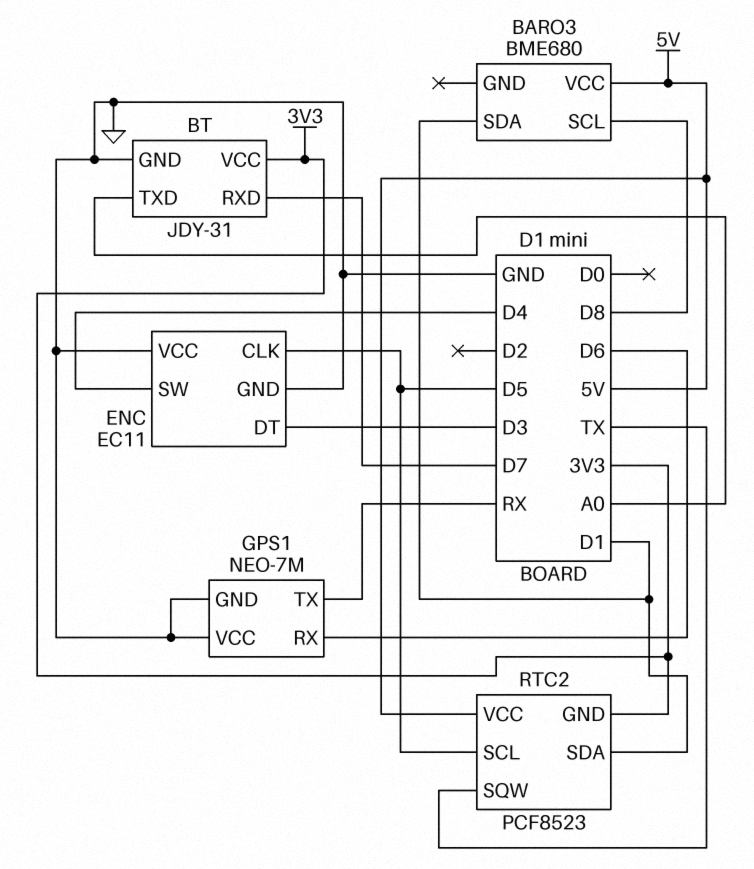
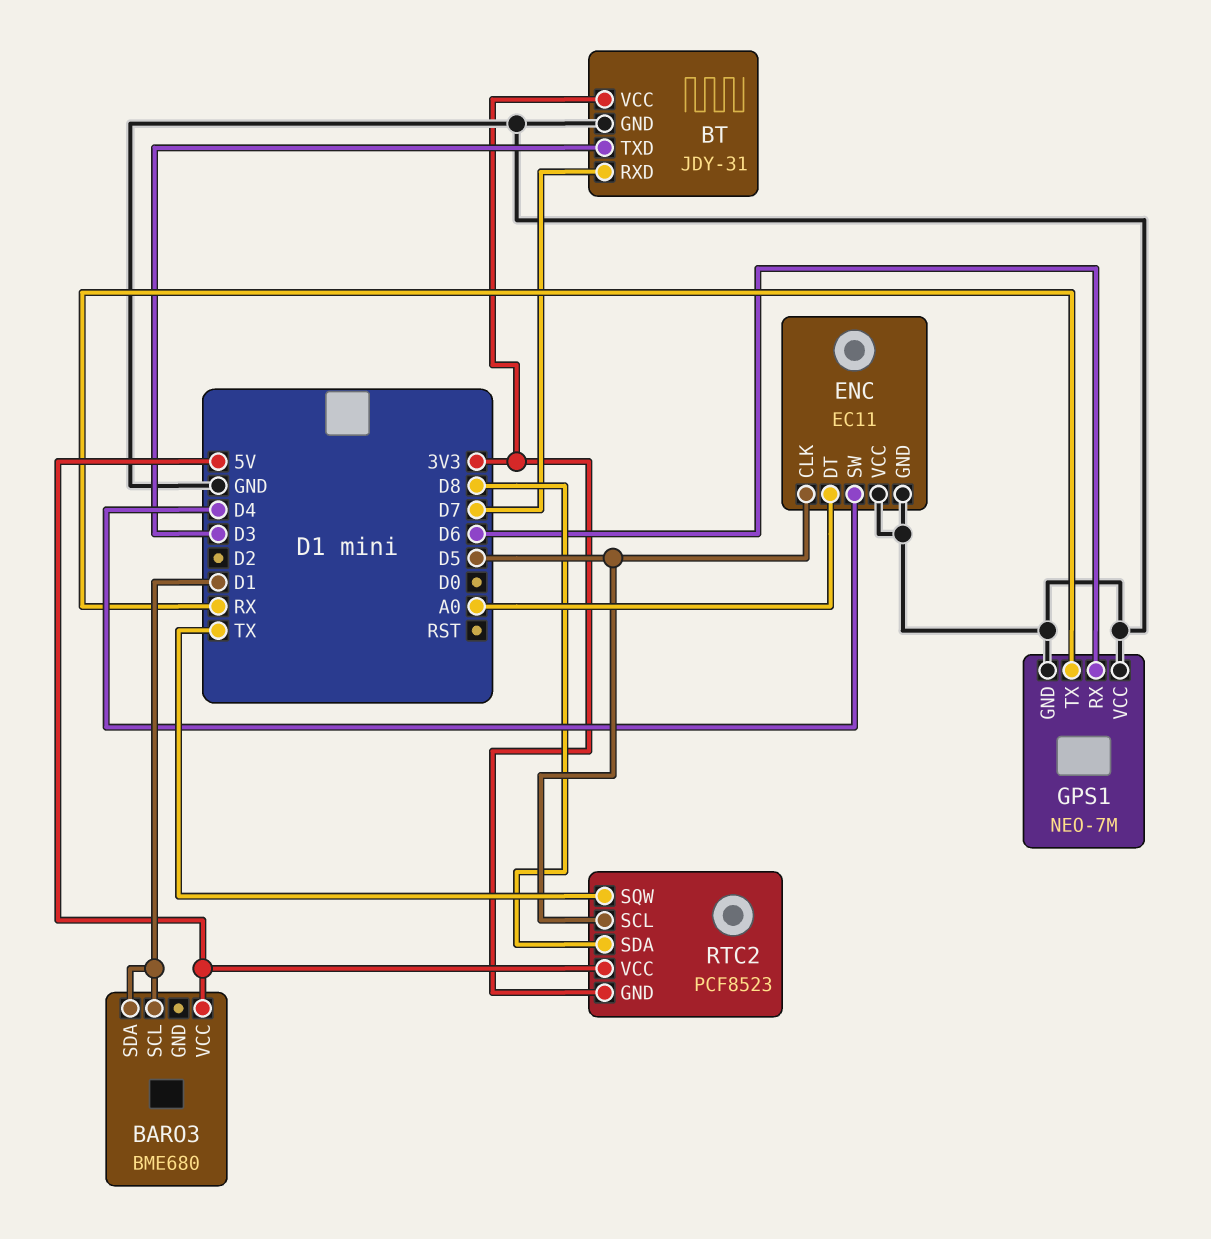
BARO3 pin SCL: D8 -> D1
BT pin TXD: A0 -> D3
ENC pin DT: D3 -> A0
RTC2 pin SDA: D1 -> D8

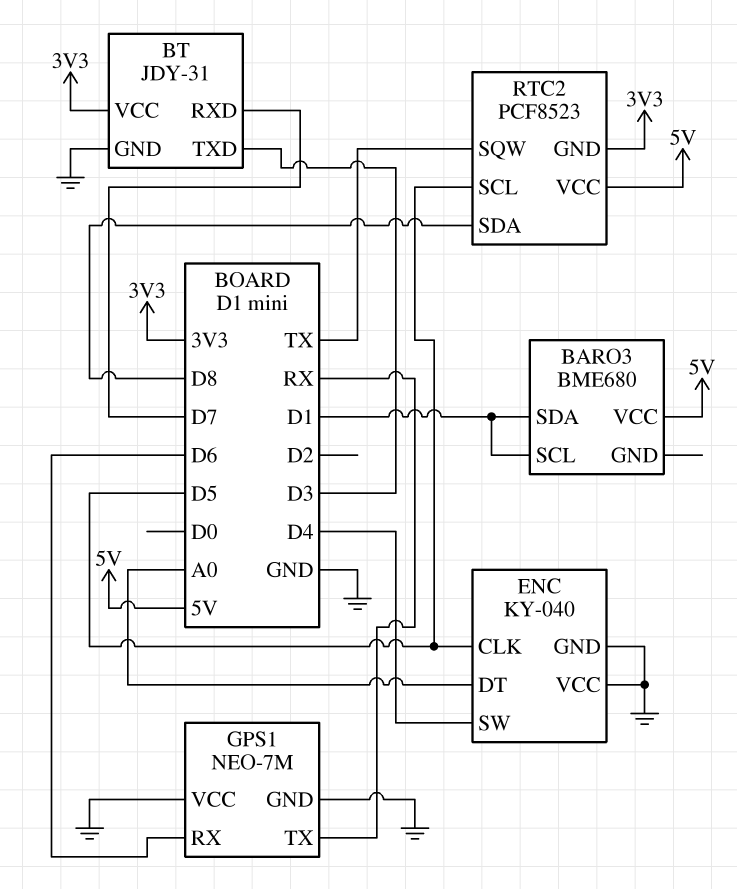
ENC: EC11 -> KY-040

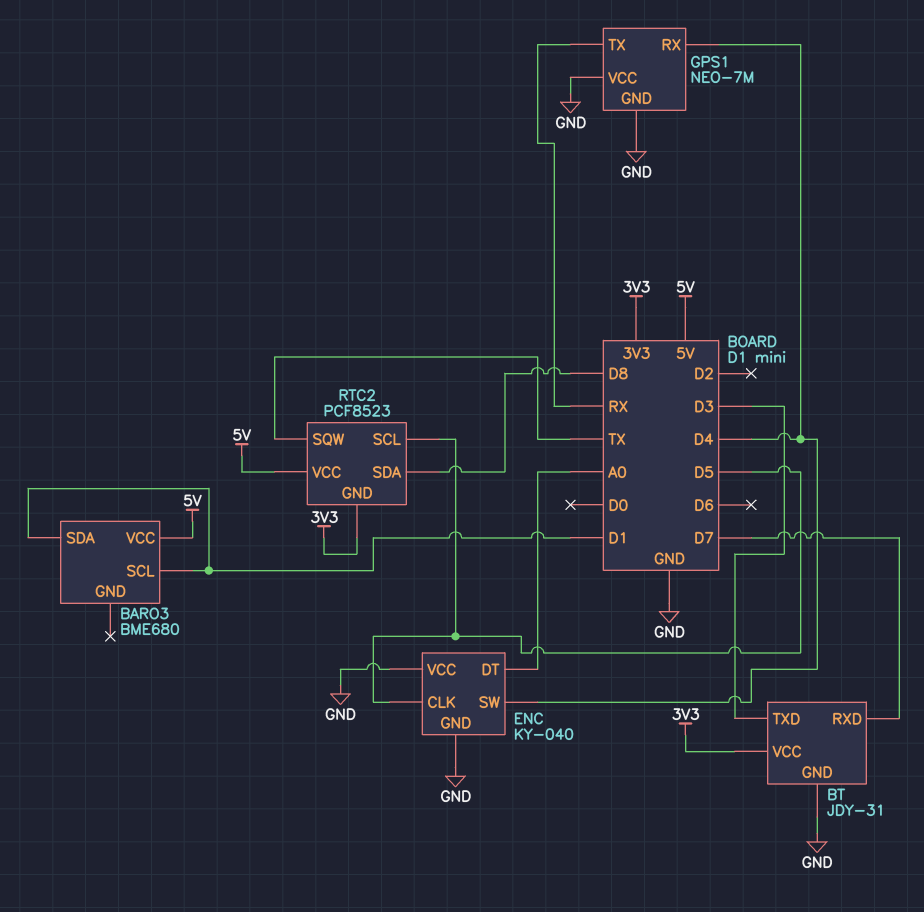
GPS1 pin RX: D6 -> D4

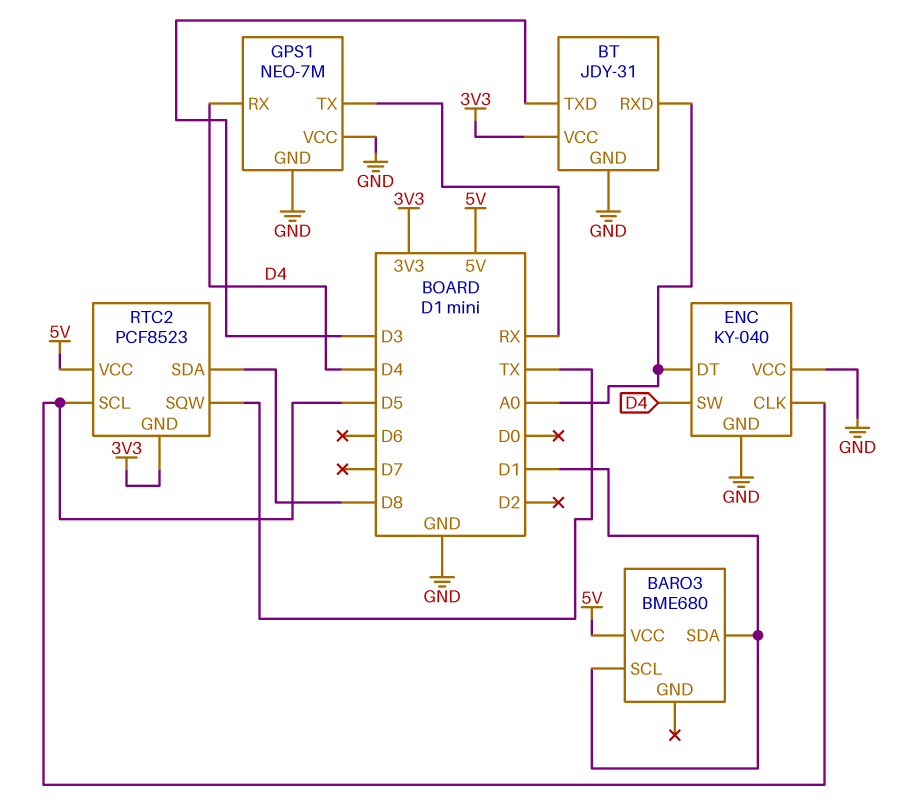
BT pin RXD: D7 -> A0

